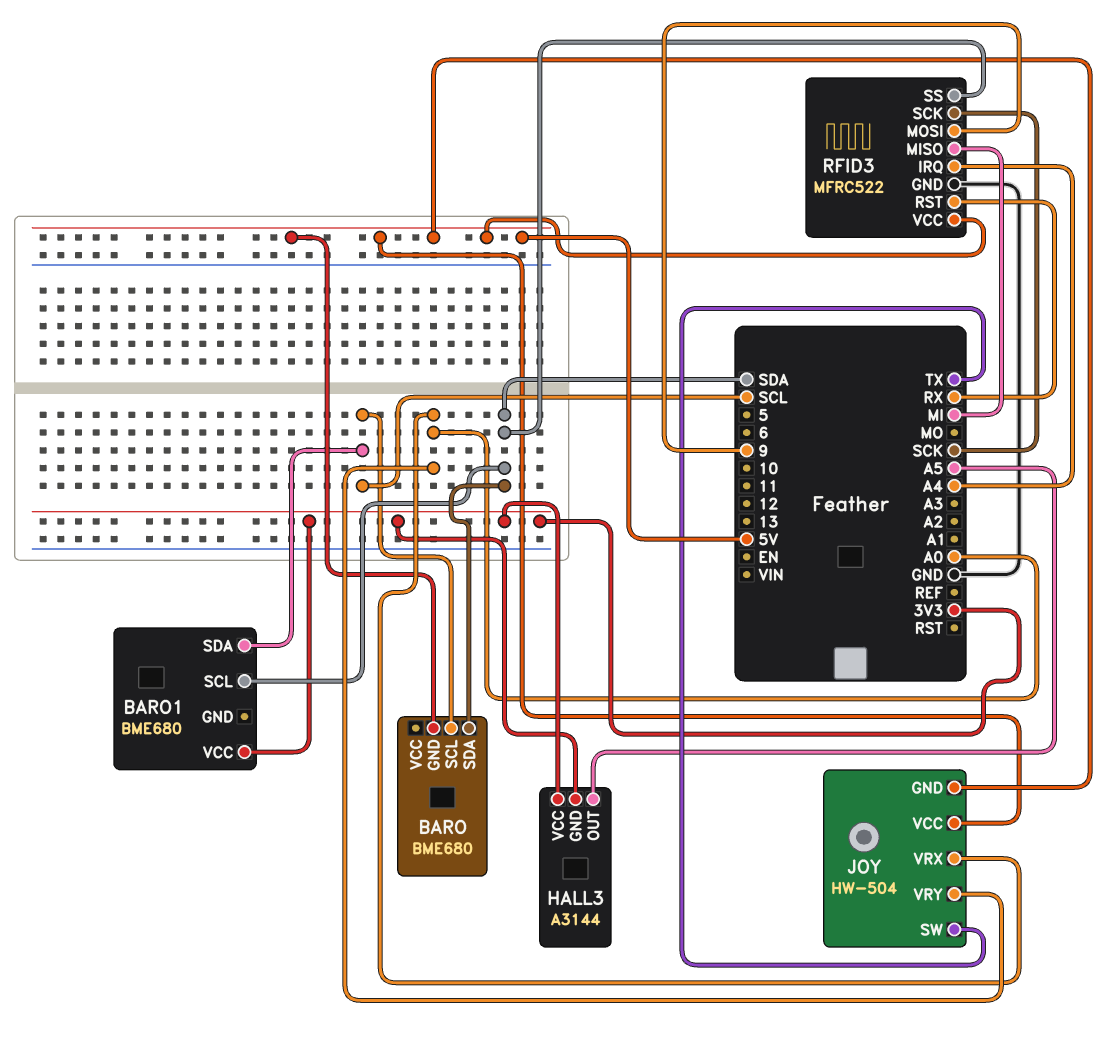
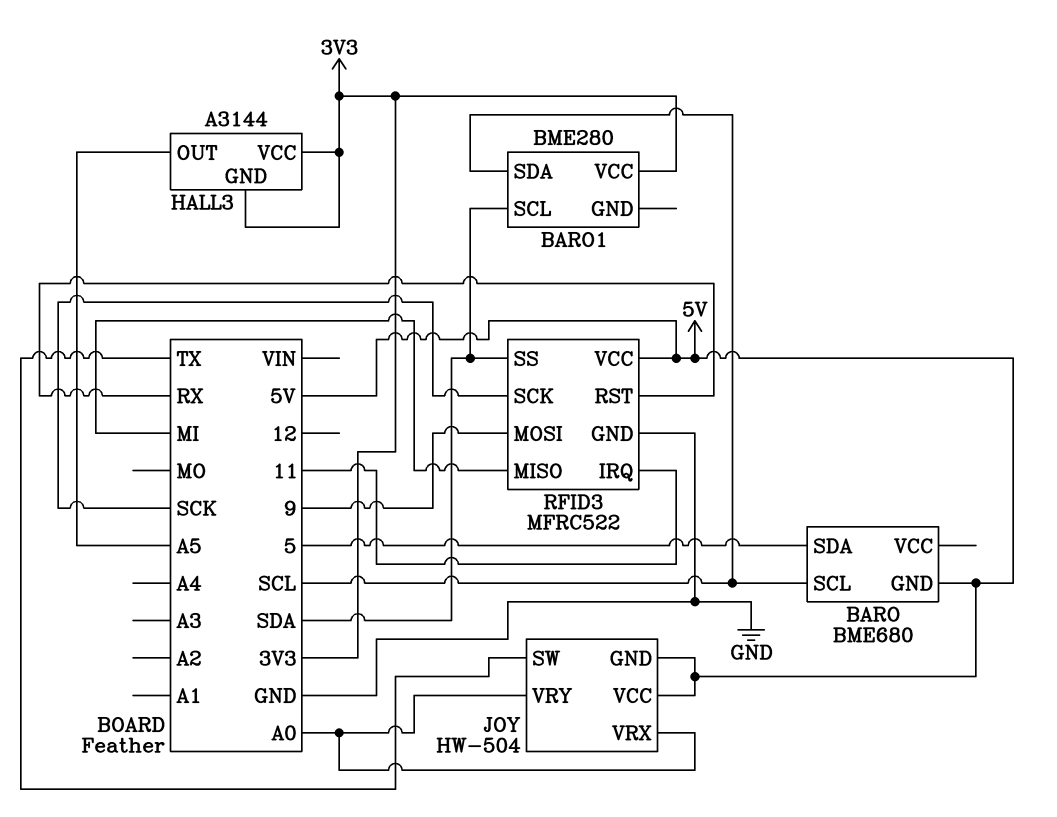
BARO pin SDA: SDA -> 5
BARO1: BME680 -> BME280
RFID3 pin IRQ: A4 -> 11

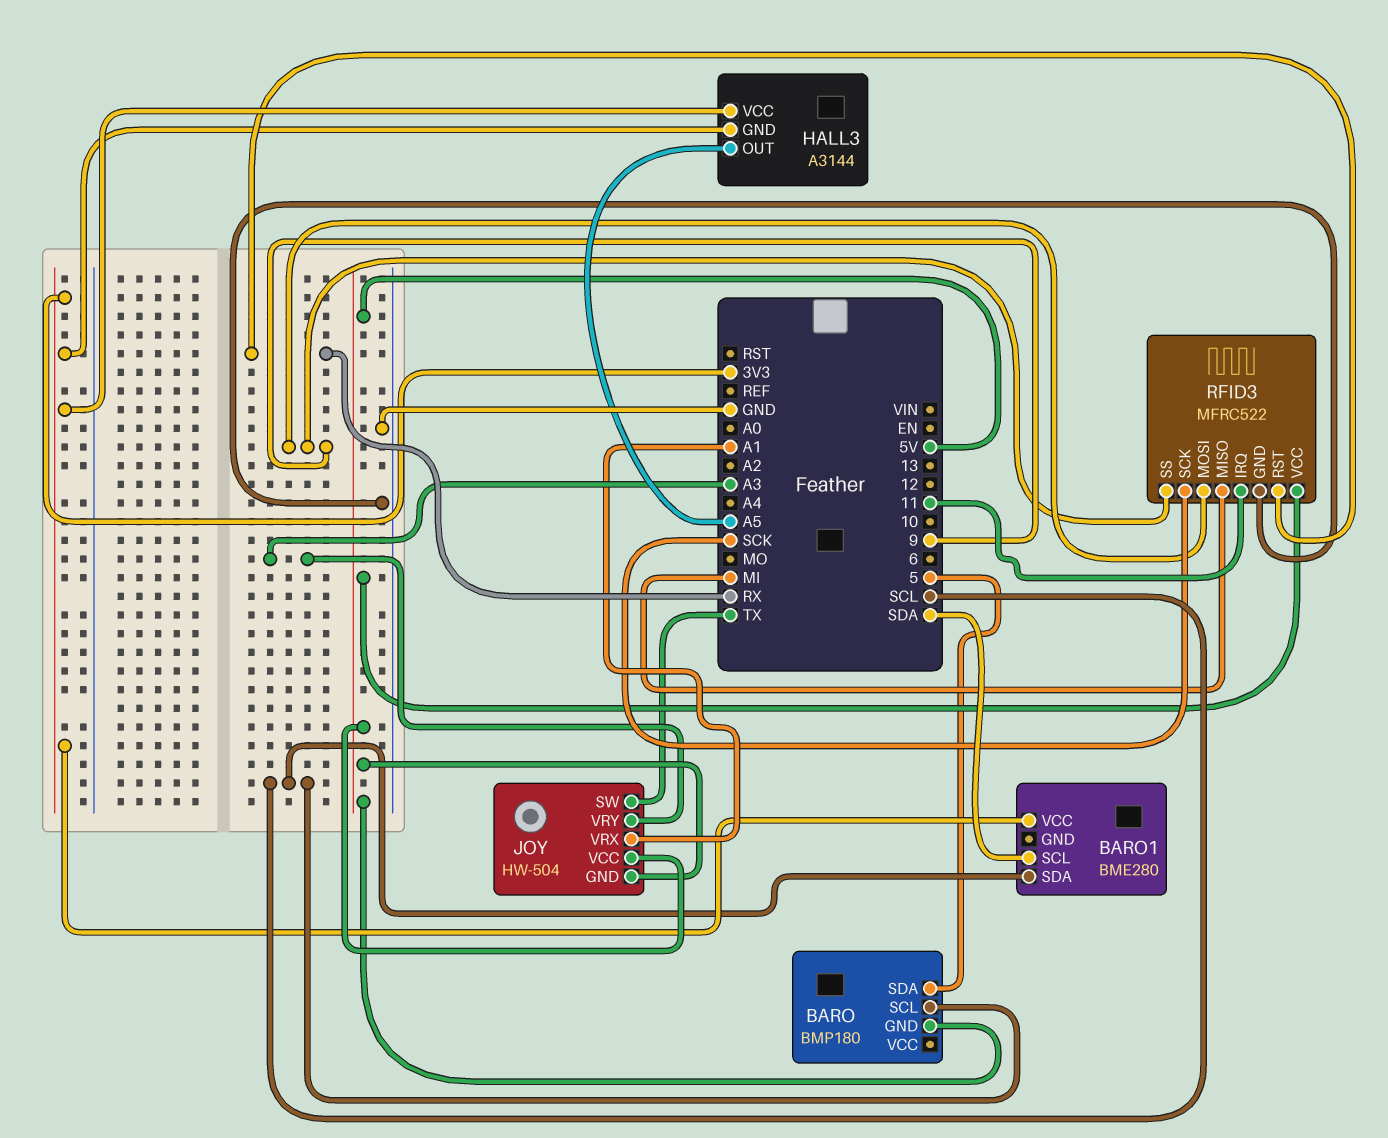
BARO: BME680 -> BMP180
JOY pin VRX: A0 -> A1
JOY pin VRY: A0 -> A3
RFID3 pin SS: SDA -> 9

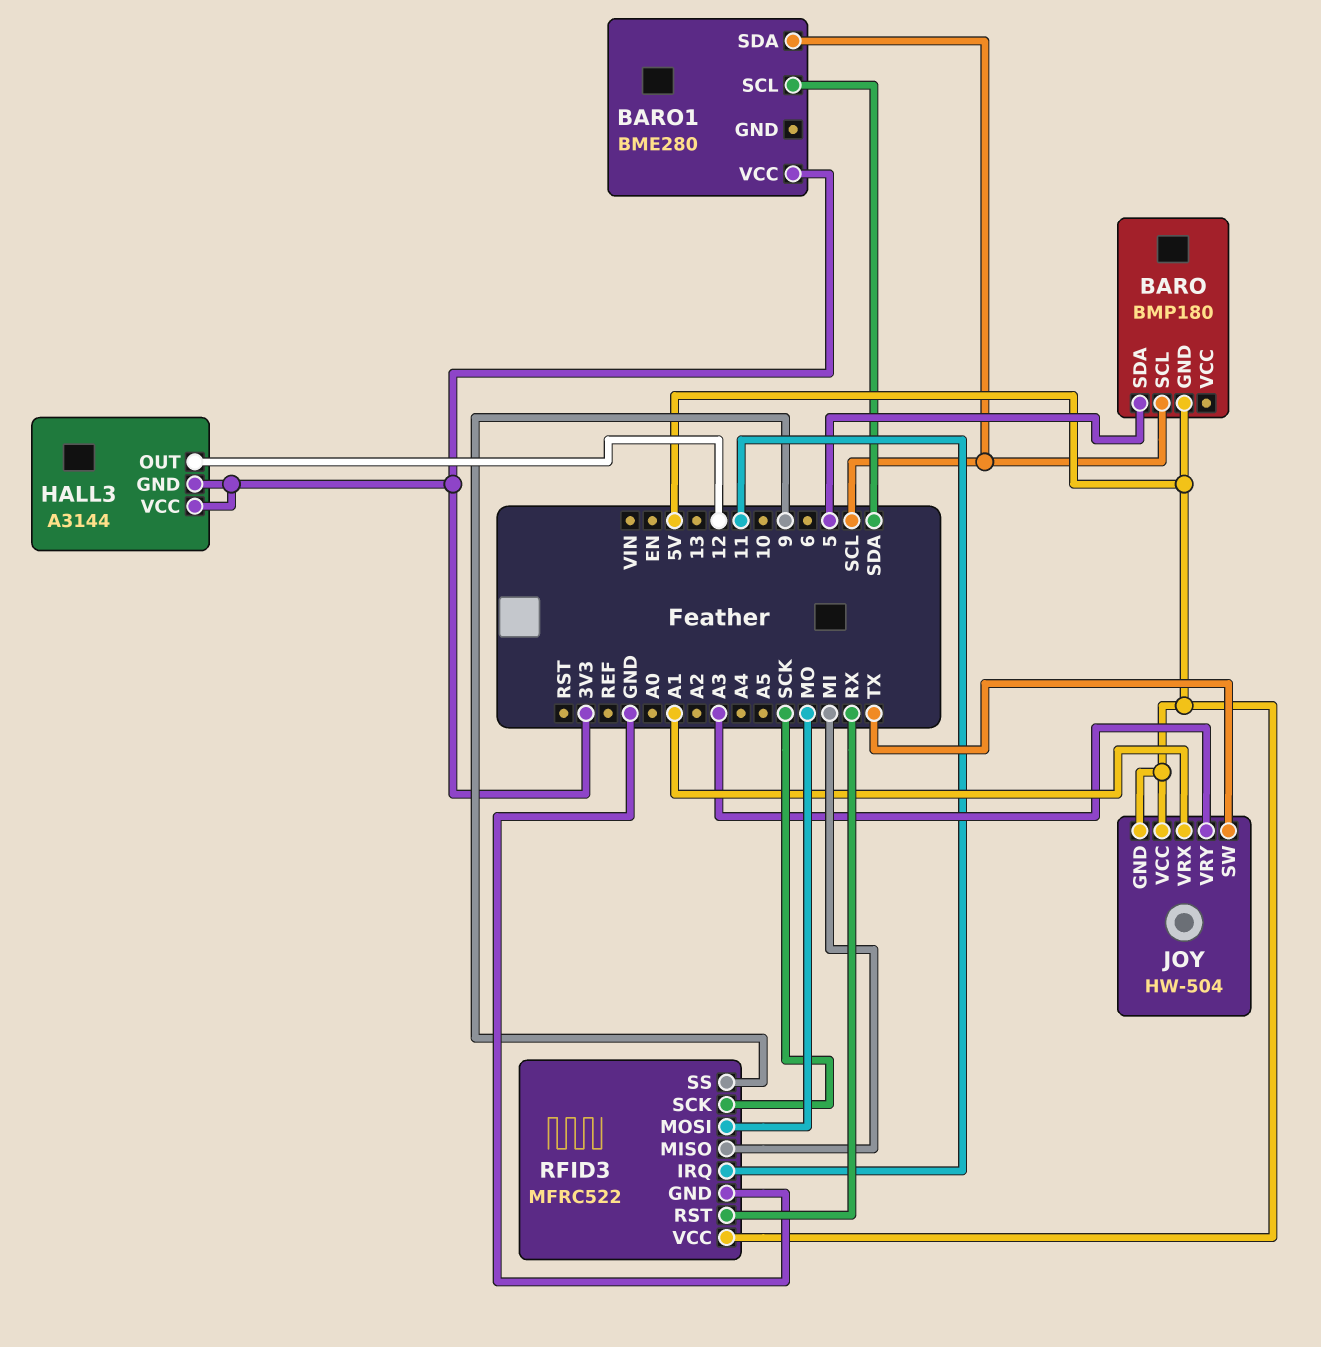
HALL3 pin OUT: A5 -> 12
RFID3 pin MOSI: 9 -> MO

